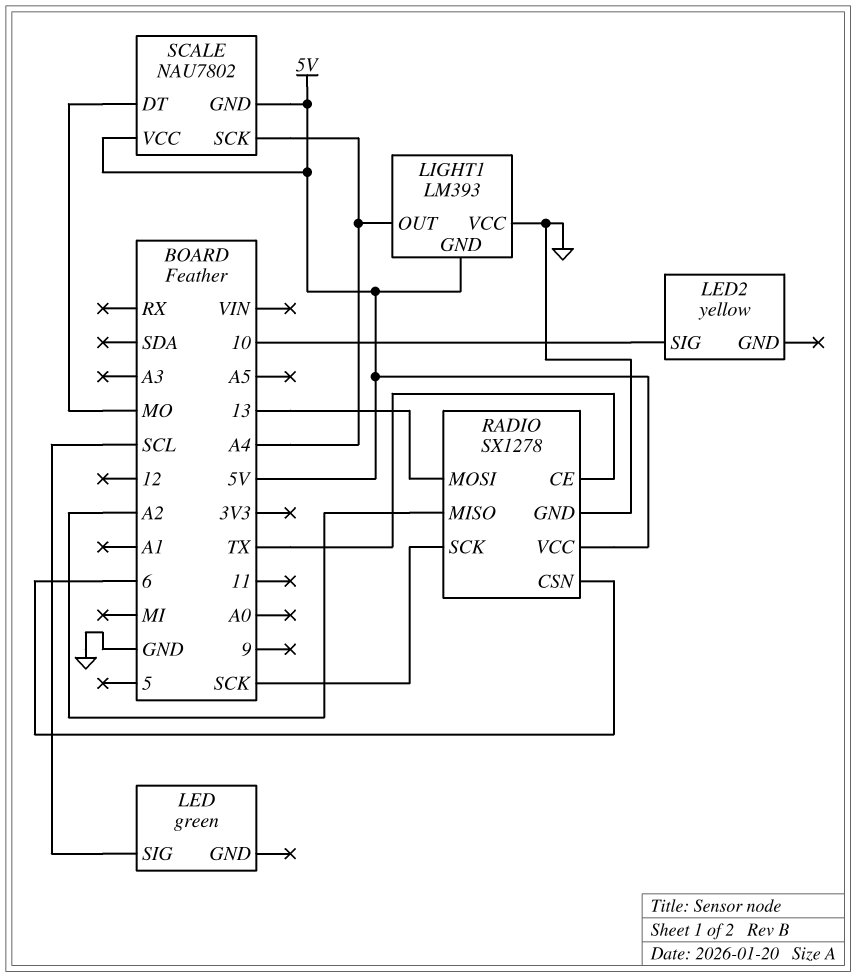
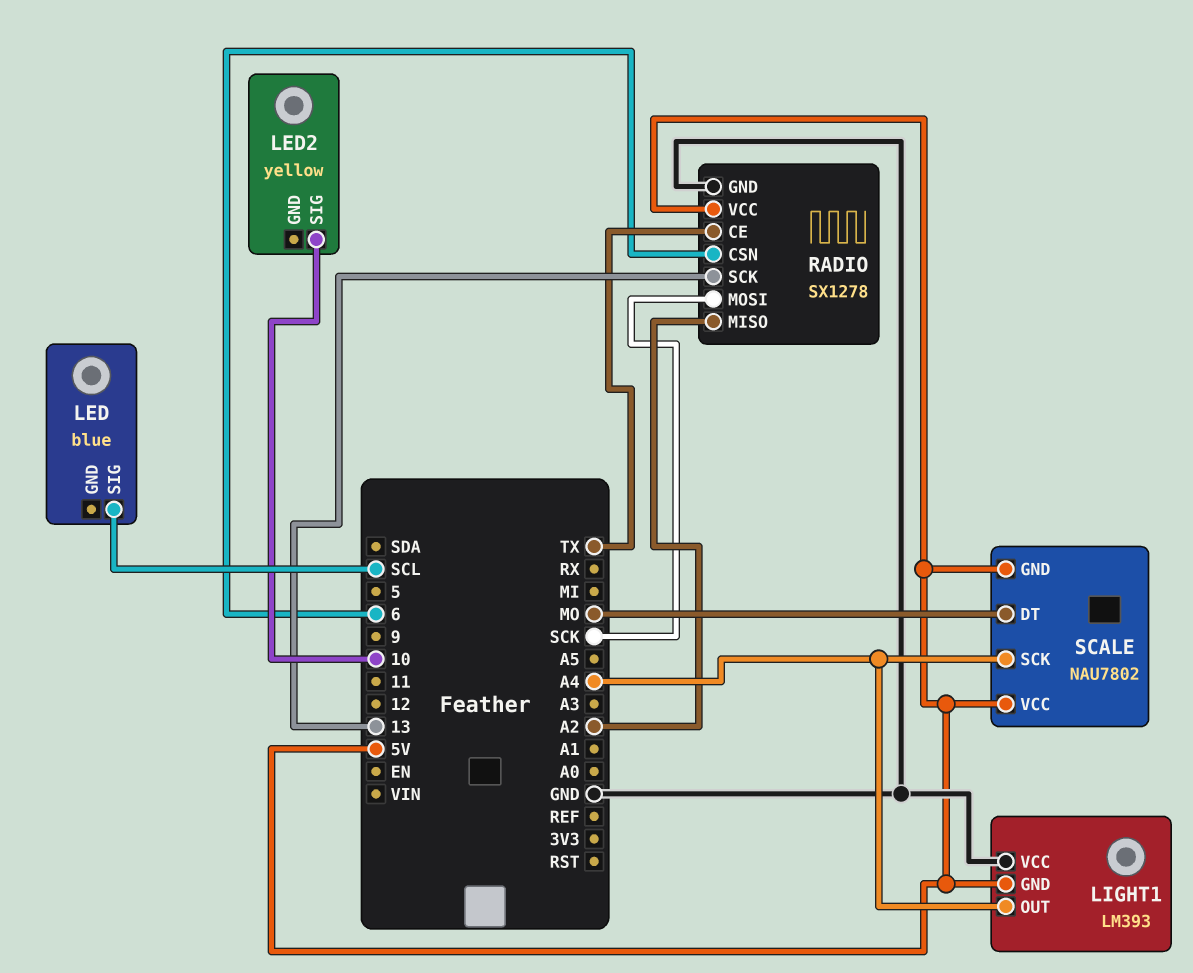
LED: green -> blue
RADIO pin MOSI: 13 -> SCK
RADIO pin SCK: SCK -> 13

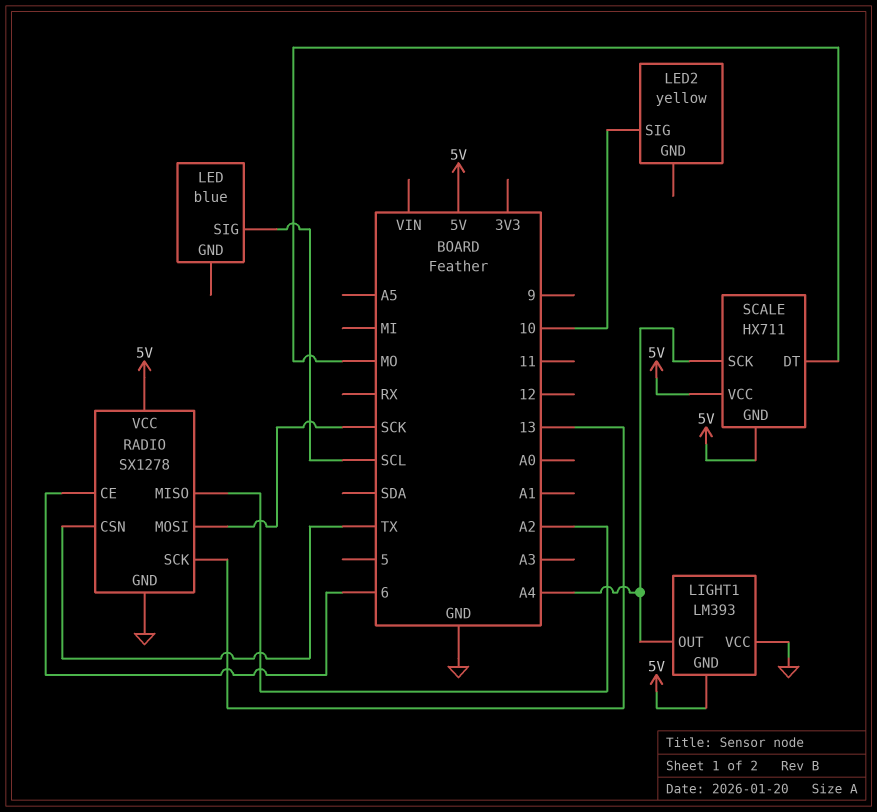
RADIO pin CE: TX -> 6
RADIO pin CSN: 6 -> TX
SCALE: NAU7802 -> HX711

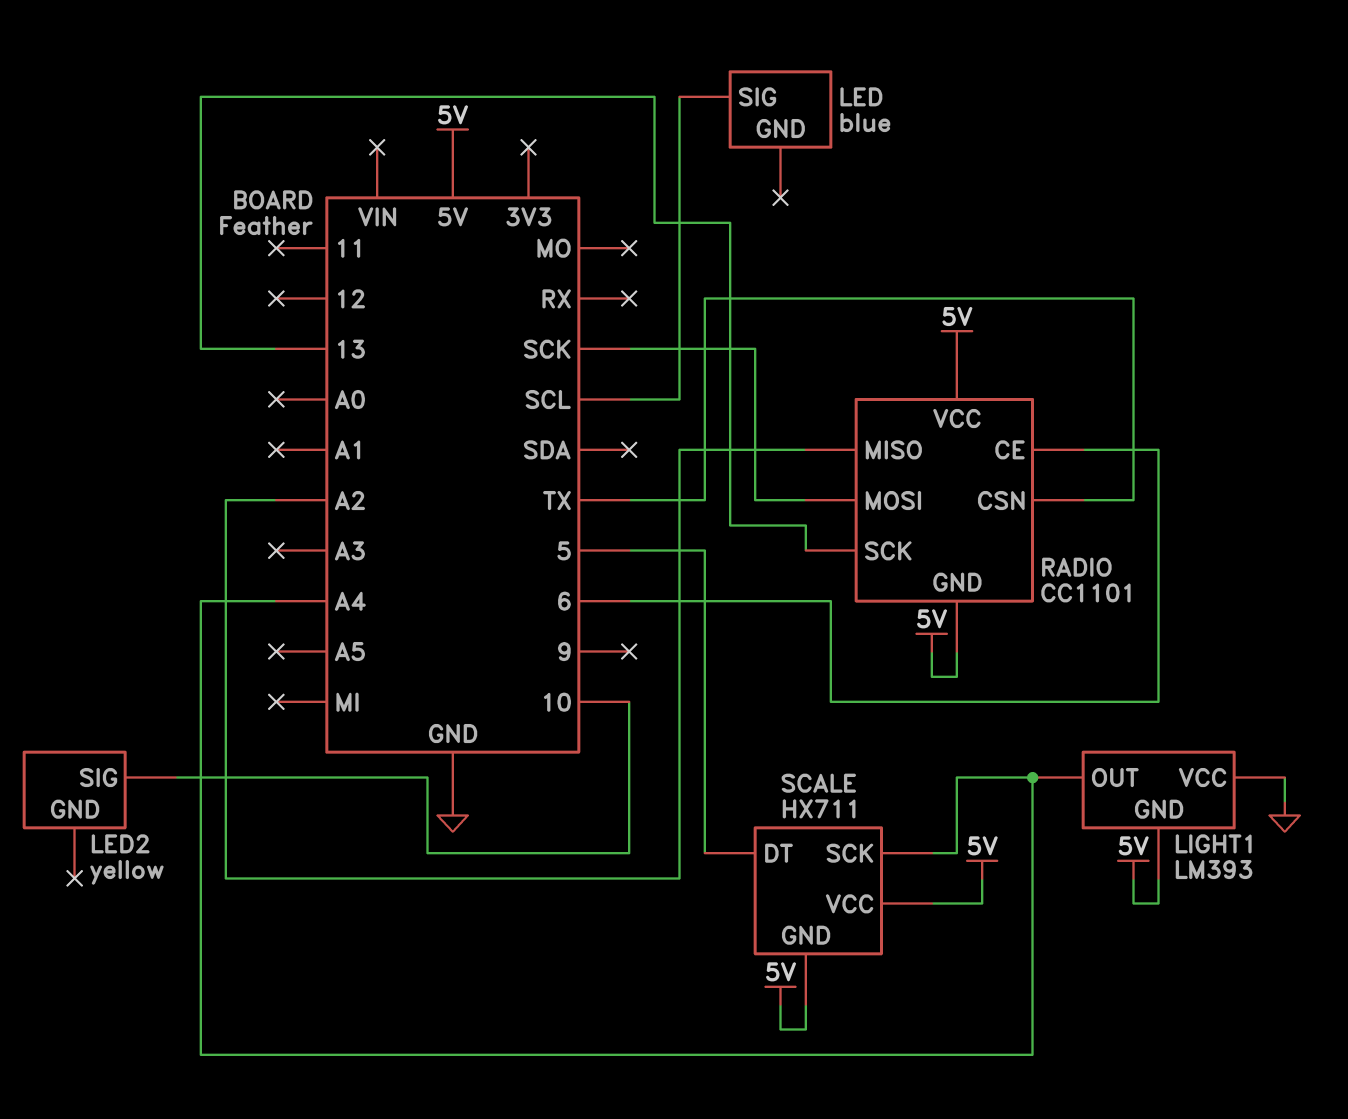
RADIO: SX1278 -> CC1101
RADIO pin GND: GND -> 5V
SCALE pin DT: MO -> 5

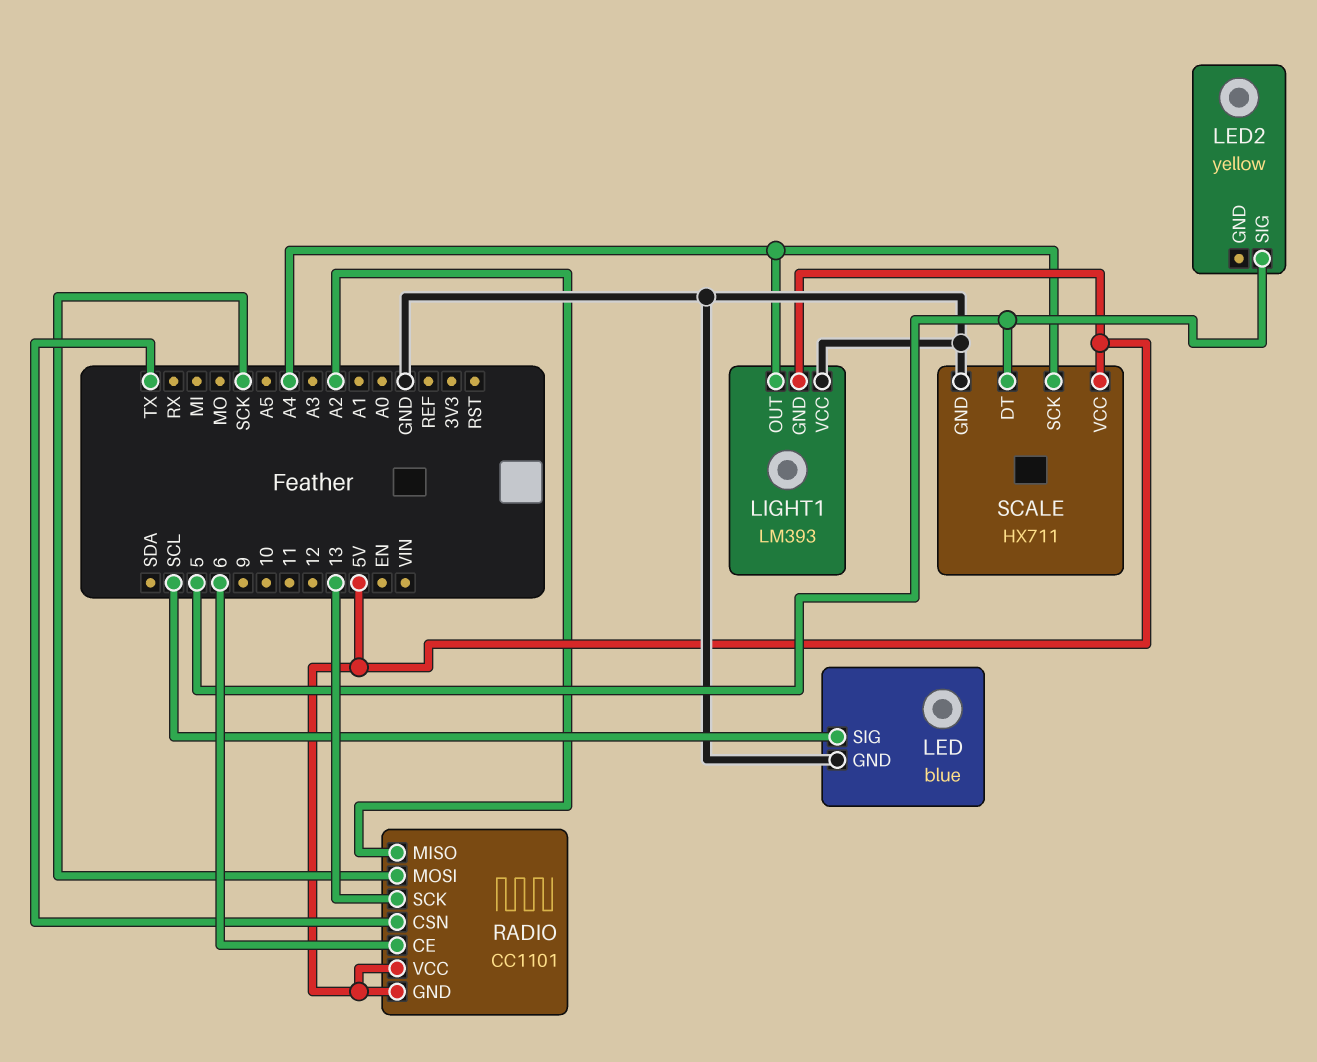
LED pin GND: none -> GND
LED2 pin SIG: 10 -> 5
SCALE pin GND: 5V -> GND

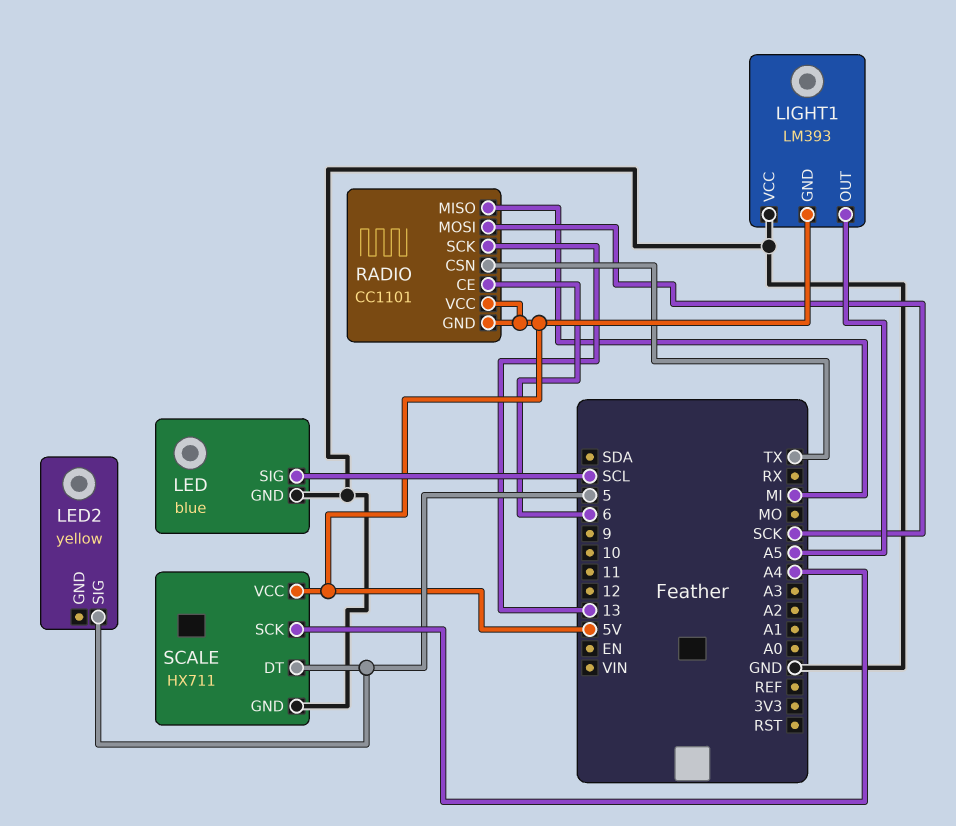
LIGHT1 pin OUT: A4 -> A5
RADIO pin MISO: A2 -> MI

